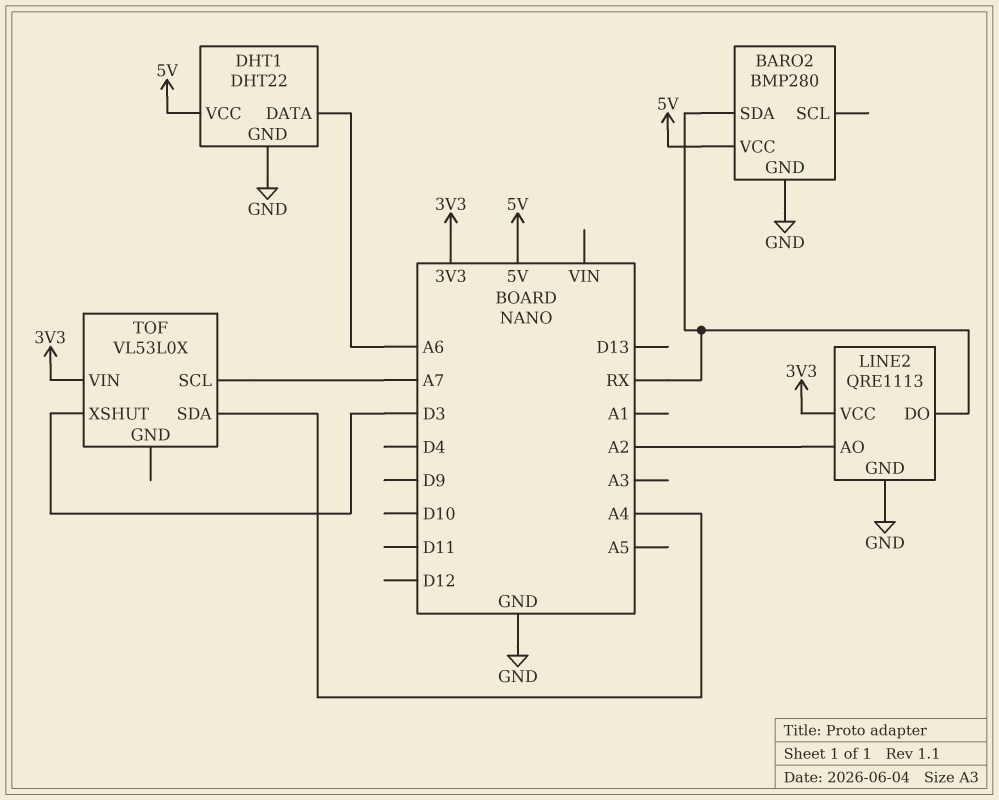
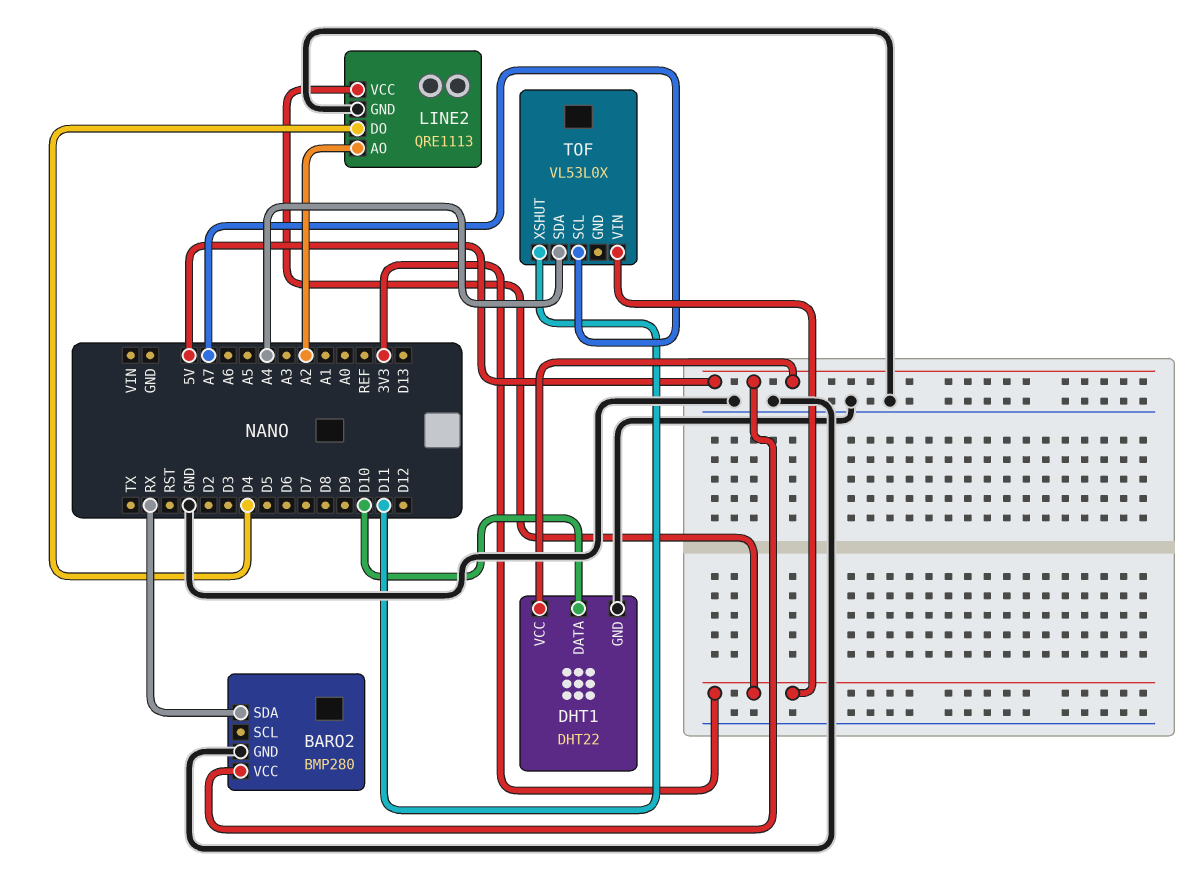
DHT1 pin DATA: A6 -> D10
LINE2 pin DO: RX -> D4
TOF pin XSHUT: D3 -> D11

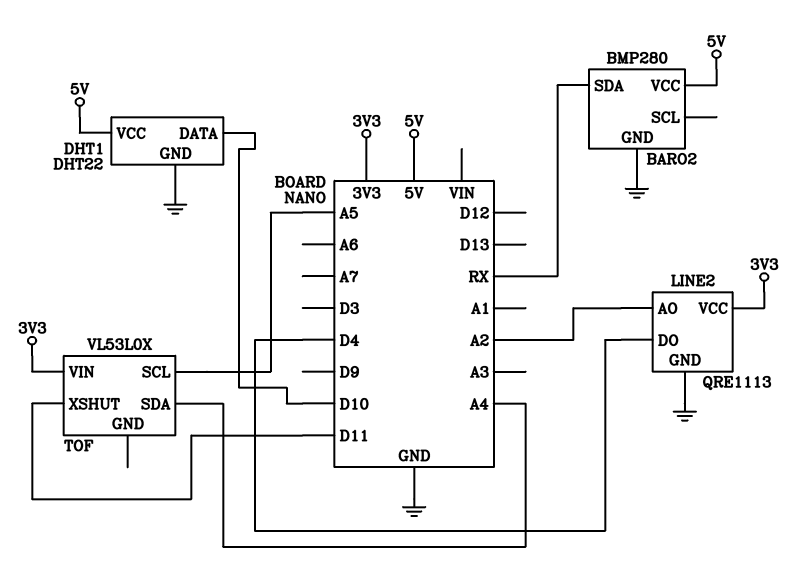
TOF pin SCL: A7 -> A5

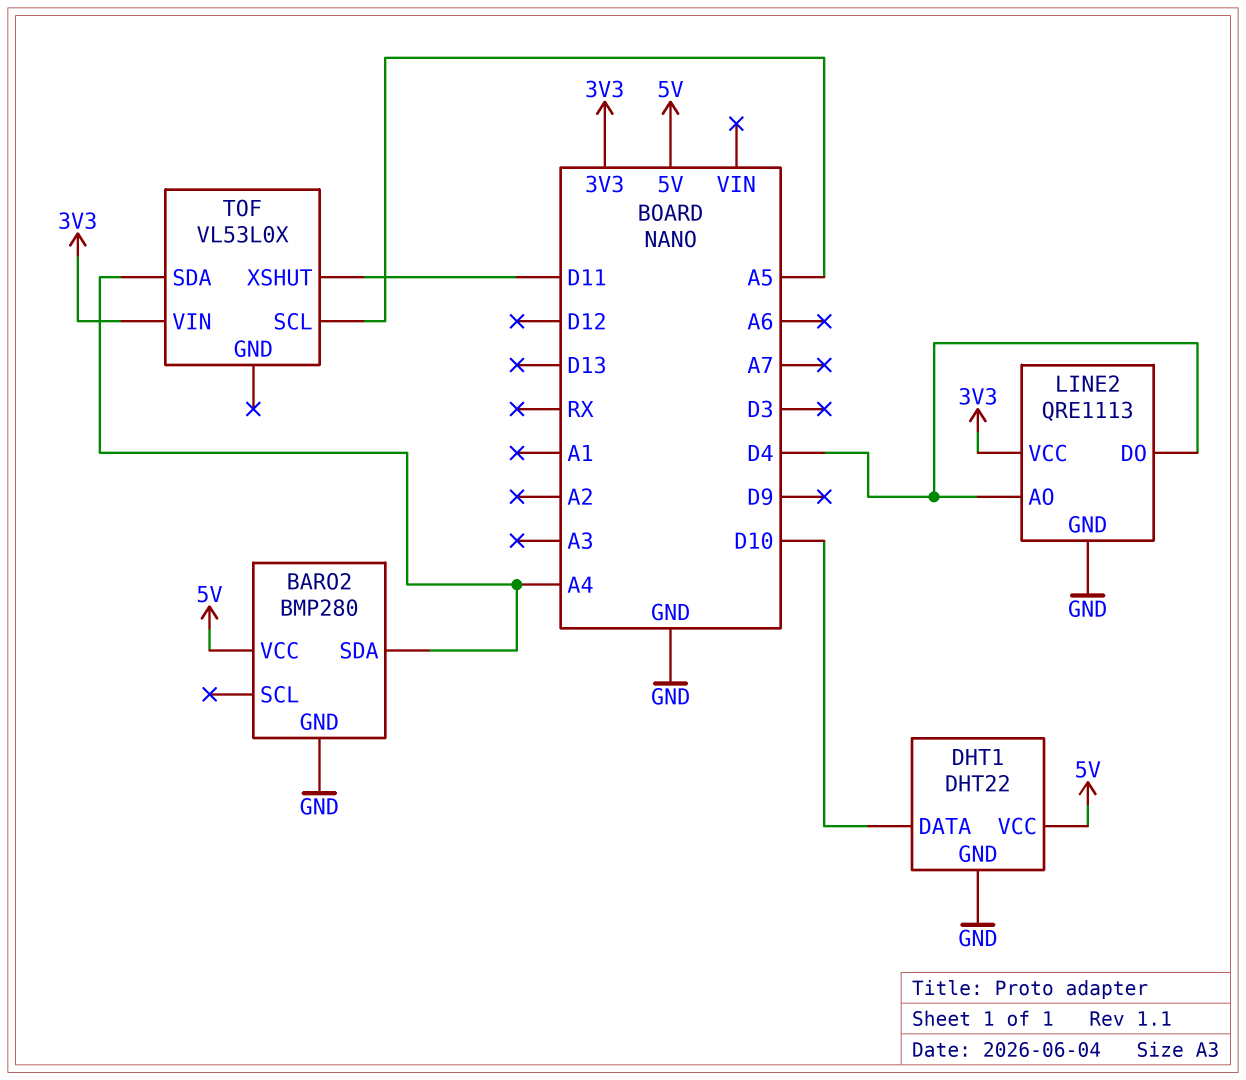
BARO2 pin SDA: RX -> A4
LINE2 pin AO: A2 -> D4

